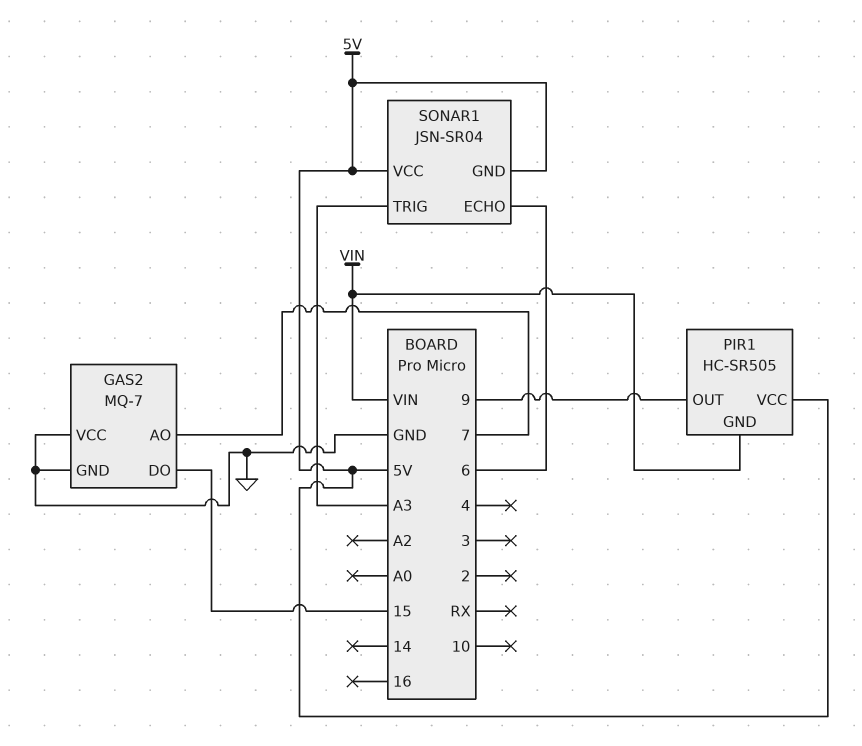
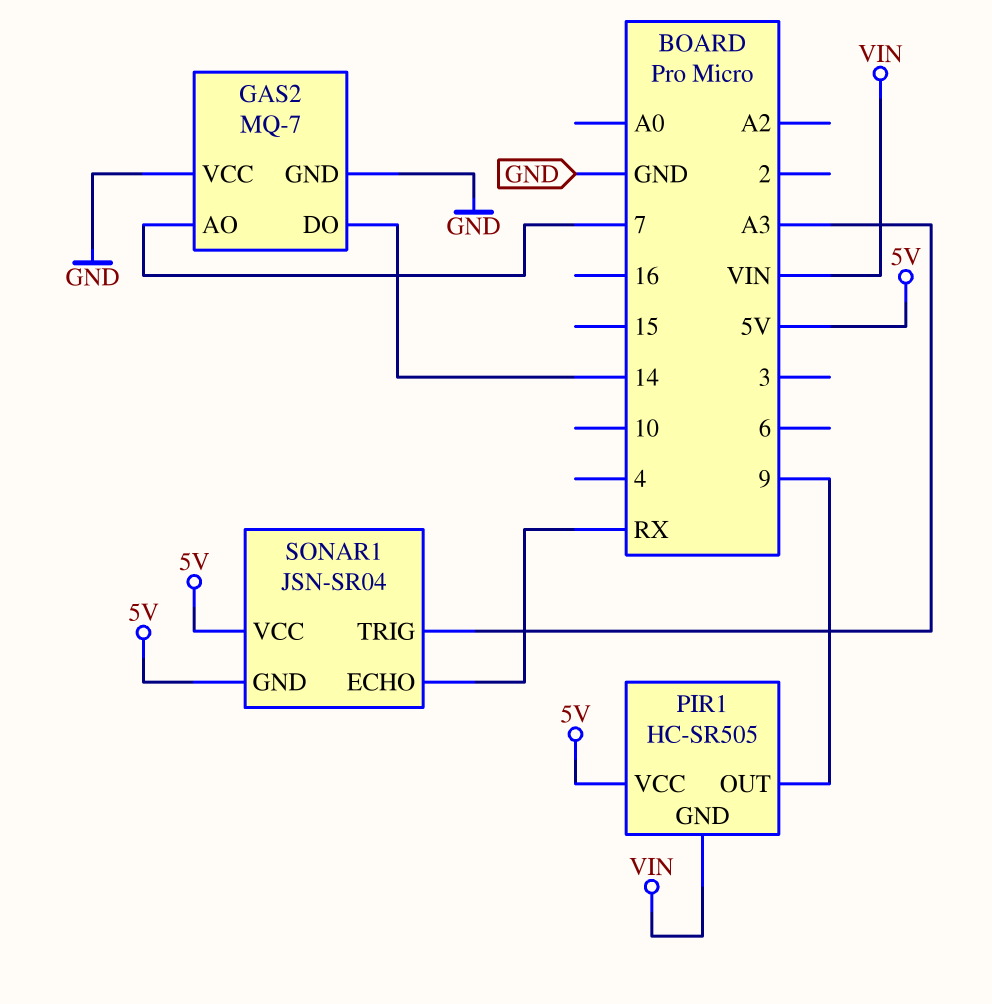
GAS2 pin DO: 15 -> 14
SONAR1 pin ECHO: 6 -> RX

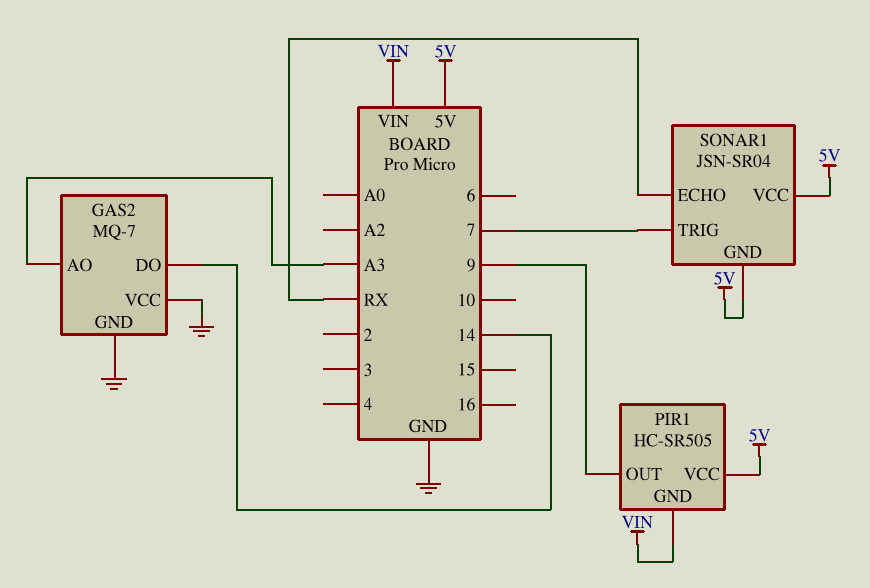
GAS2 pin AO: 7 -> A3
SONAR1 pin TRIG: A3 -> 7

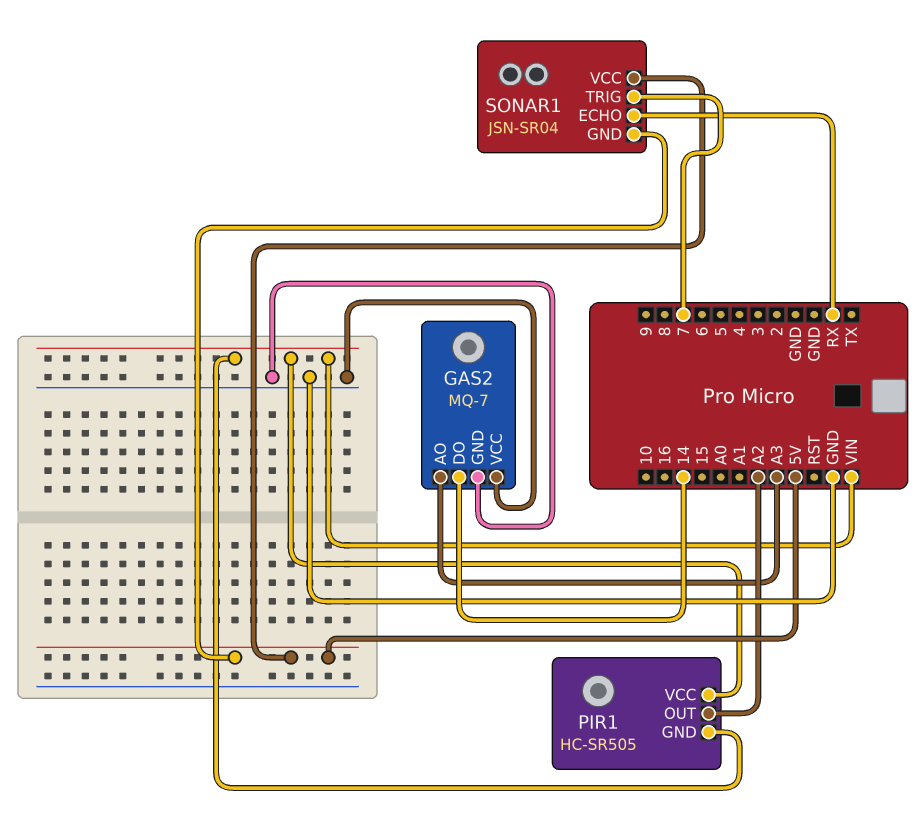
PIR1 pin OUT: 9 -> A2
PIR1 pin VCC: 5V -> VIN

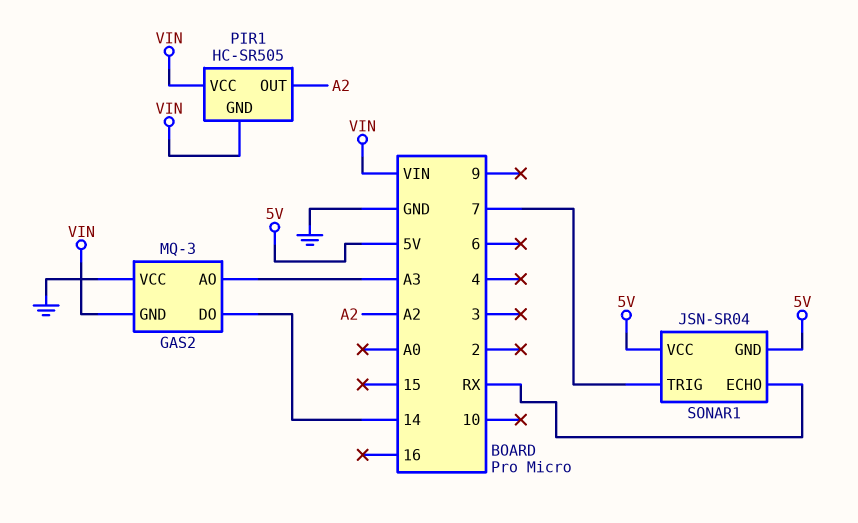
GAS2: MQ-7 -> MQ-3
GAS2 pin GND: GND -> VIN

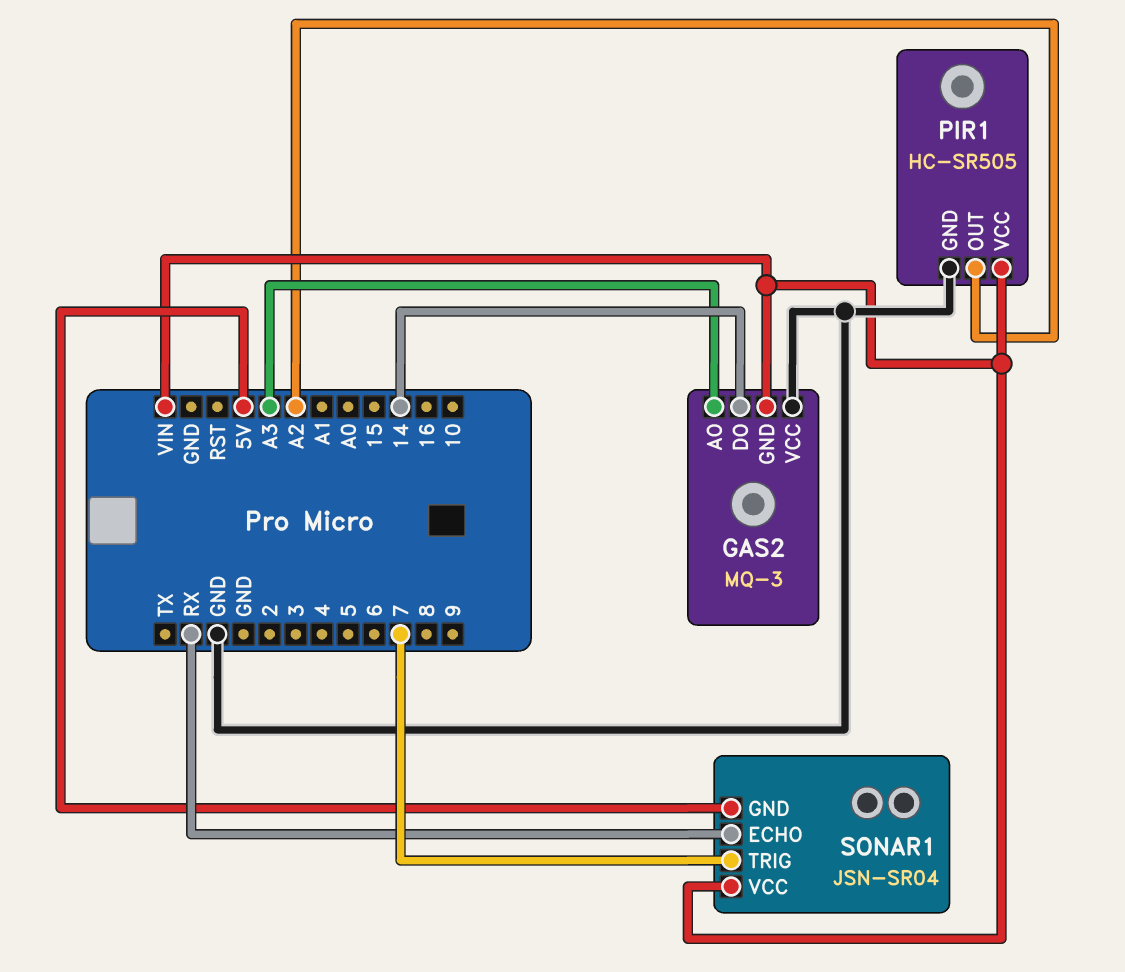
PIR1 pin GND: VIN -> GND
SONAR1 pin VCC: 5V -> VIN

